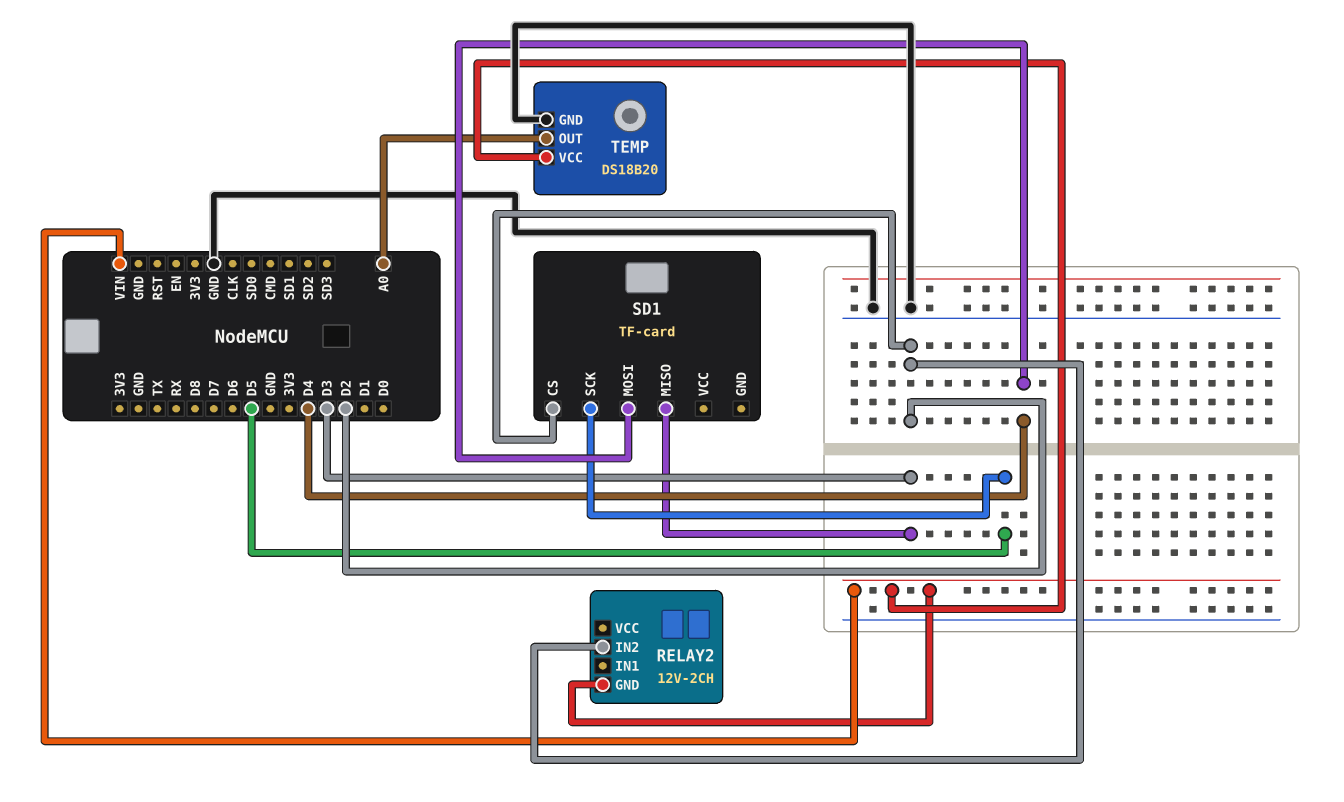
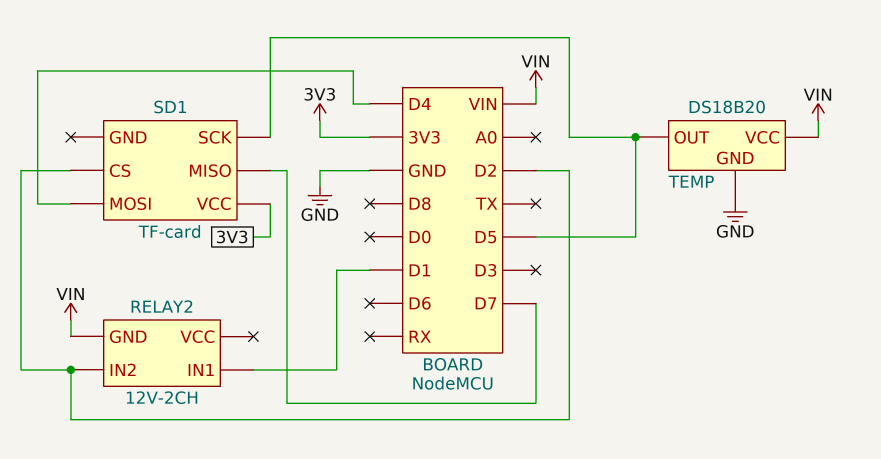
RELAY2 pin IN1: none -> D1
SD1 pin MISO: D3 -> D7
SD1 pin VCC: none -> 3V3
TEMP pin OUT: A0 -> D5

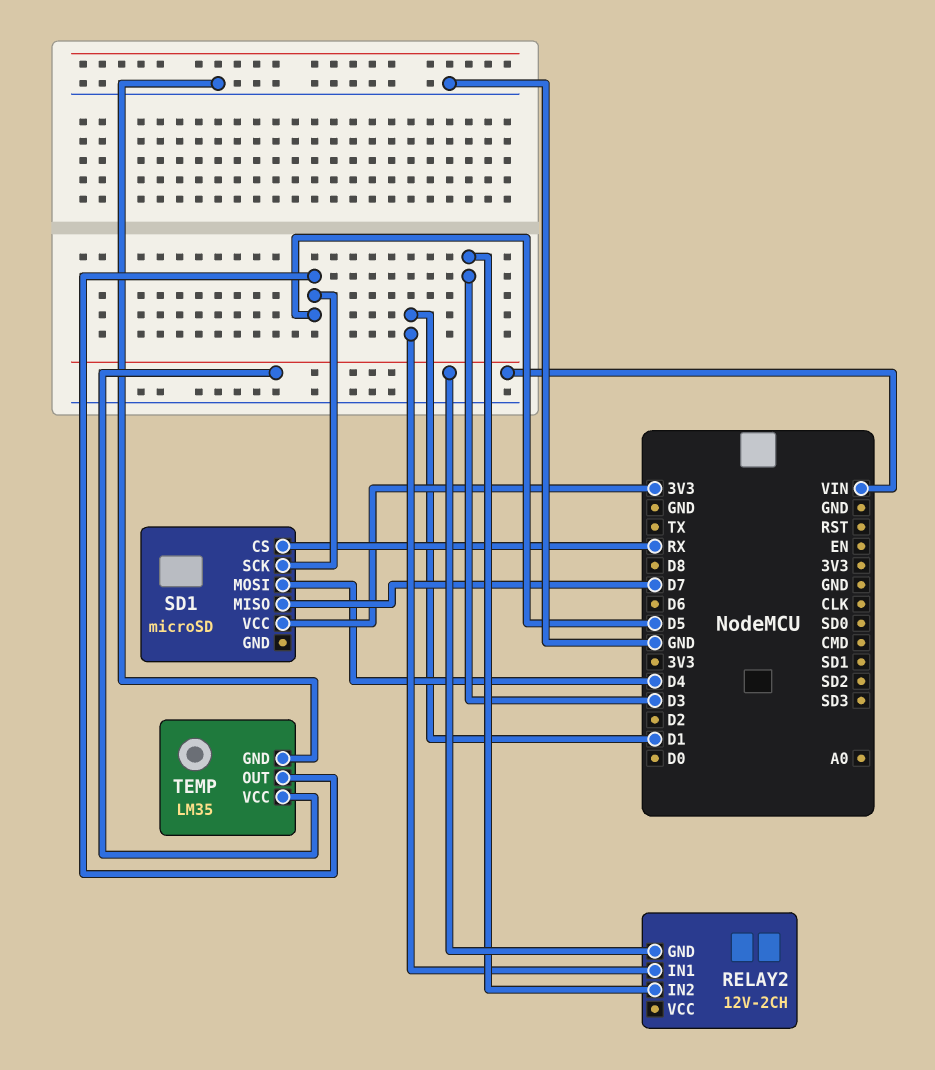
RELAY2 pin IN2: D2 -> D3
SD1: TF-card -> microSD
SD1 pin CS: D2 -> RX
TEMP: DS18B20 -> LM35

